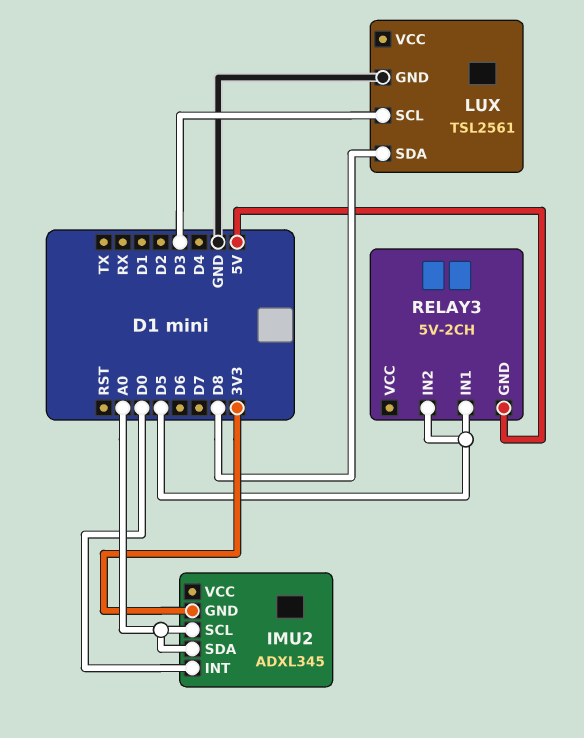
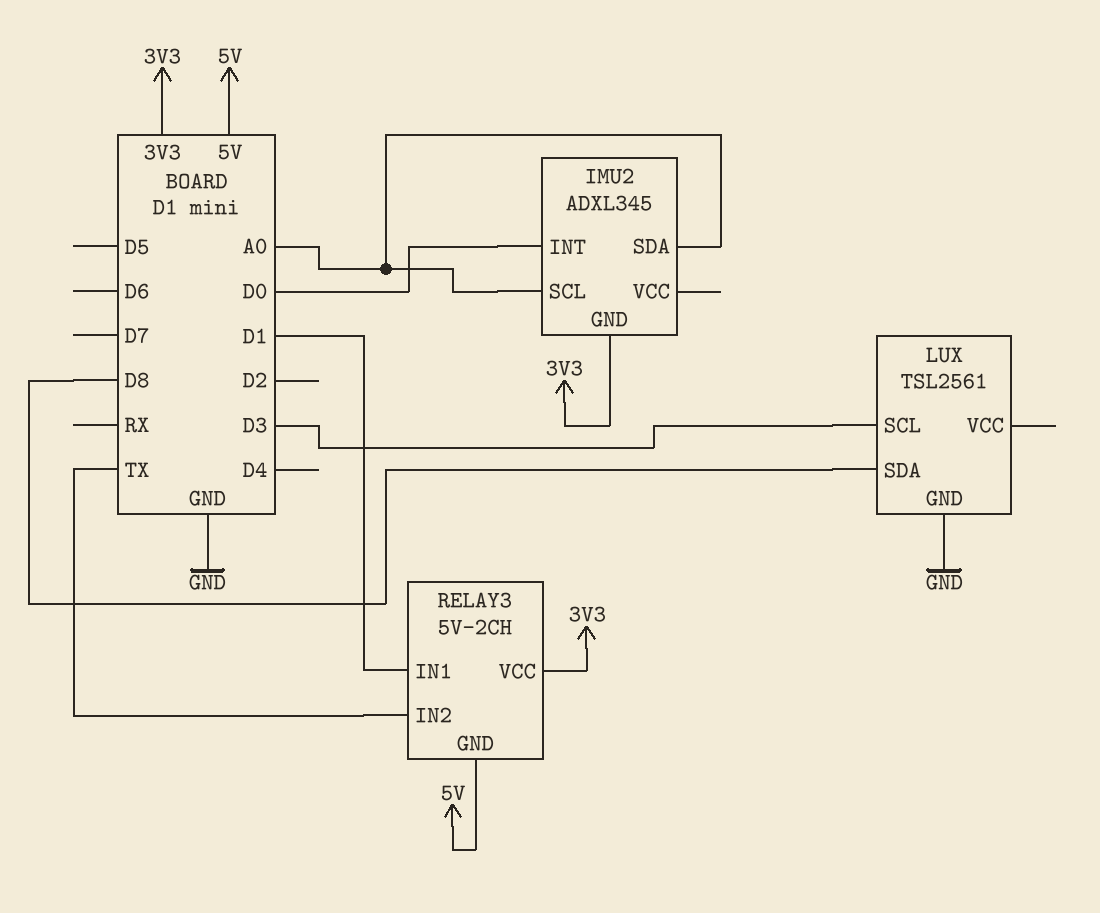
RELAY3 pin IN1: D5 -> D1
RELAY3 pin IN2: D5 -> TX
RELAY3 pin VCC: none -> 3V3

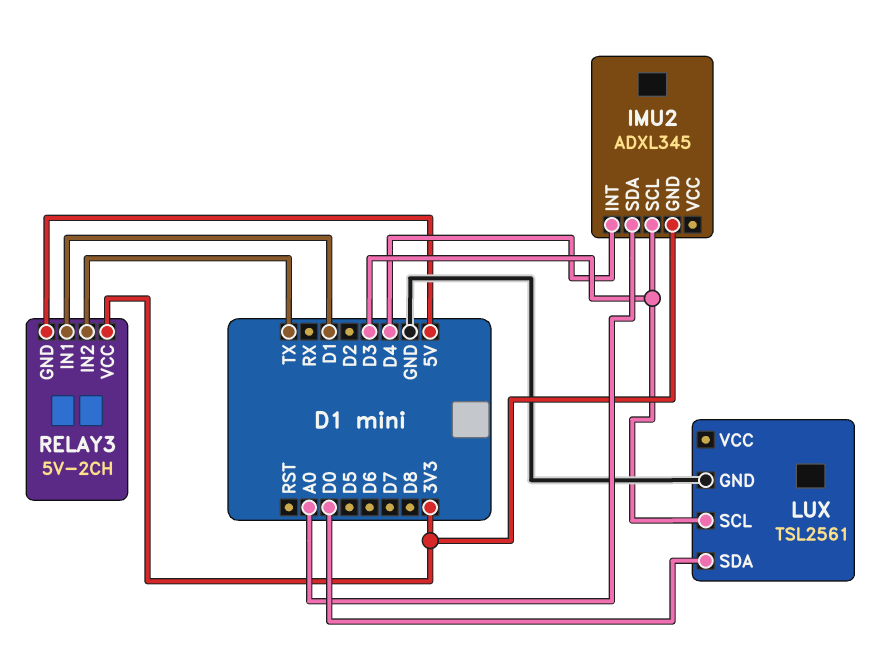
IMU2 pin INT: D0 -> D4
IMU2 pin SCL: A0 -> D3
LUX pin SDA: D8 -> D0

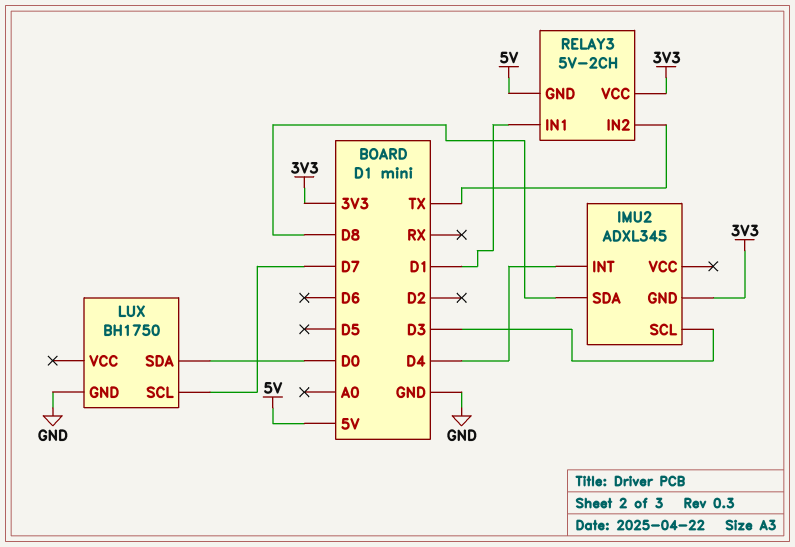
IMU2 pin SDA: A0 -> D8
LUX: TSL2561 -> BH1750
LUX pin SCL: D3 -> D7

